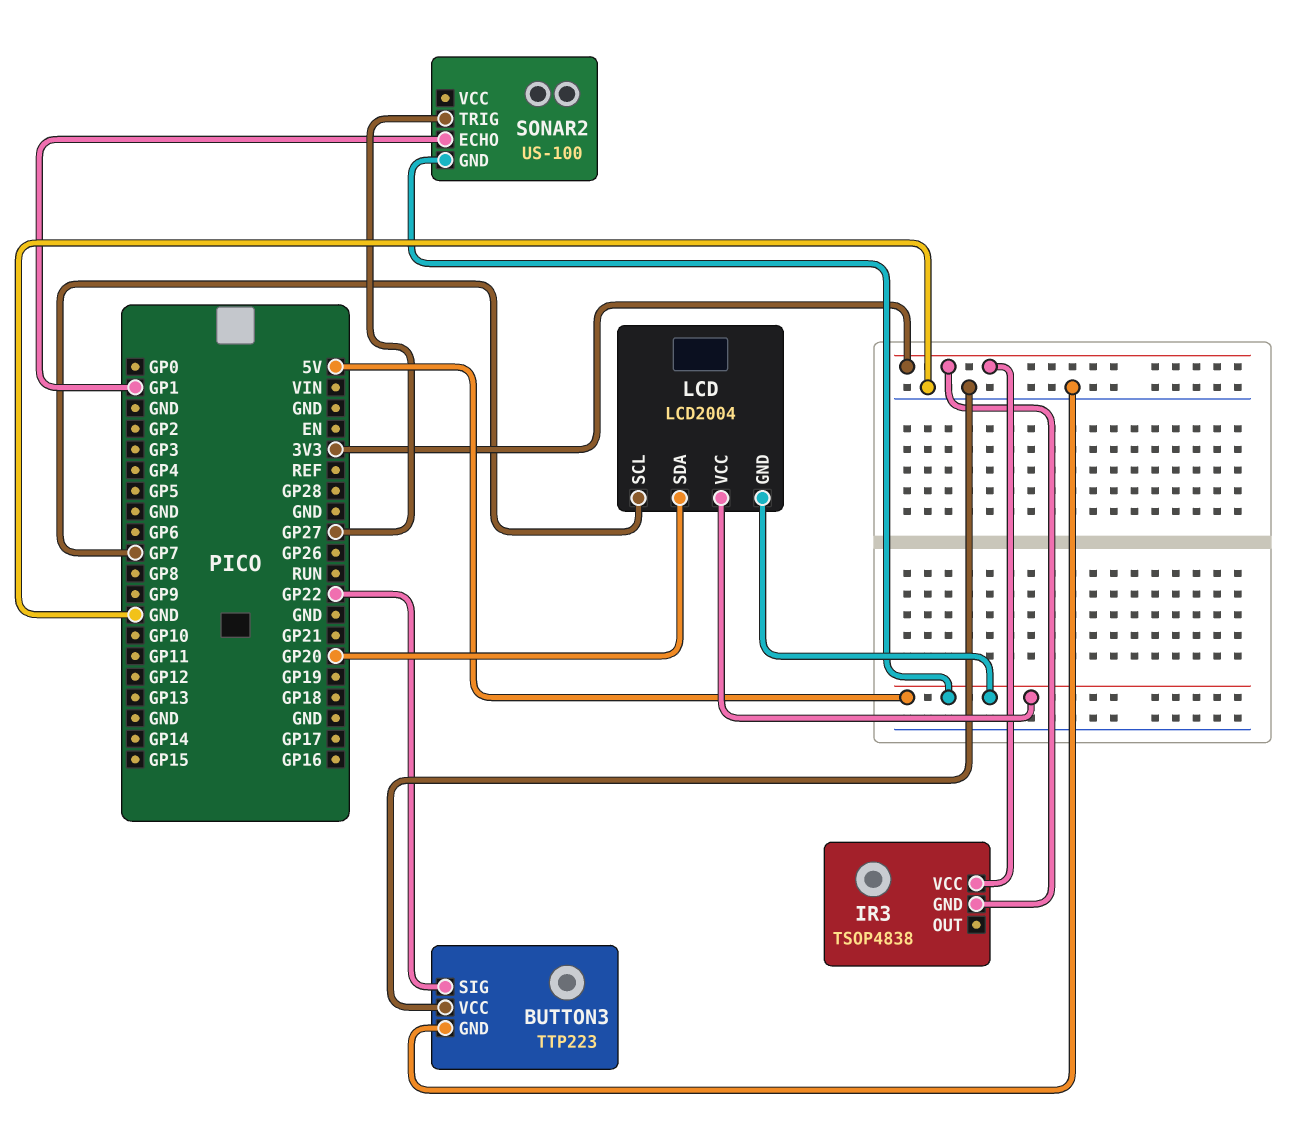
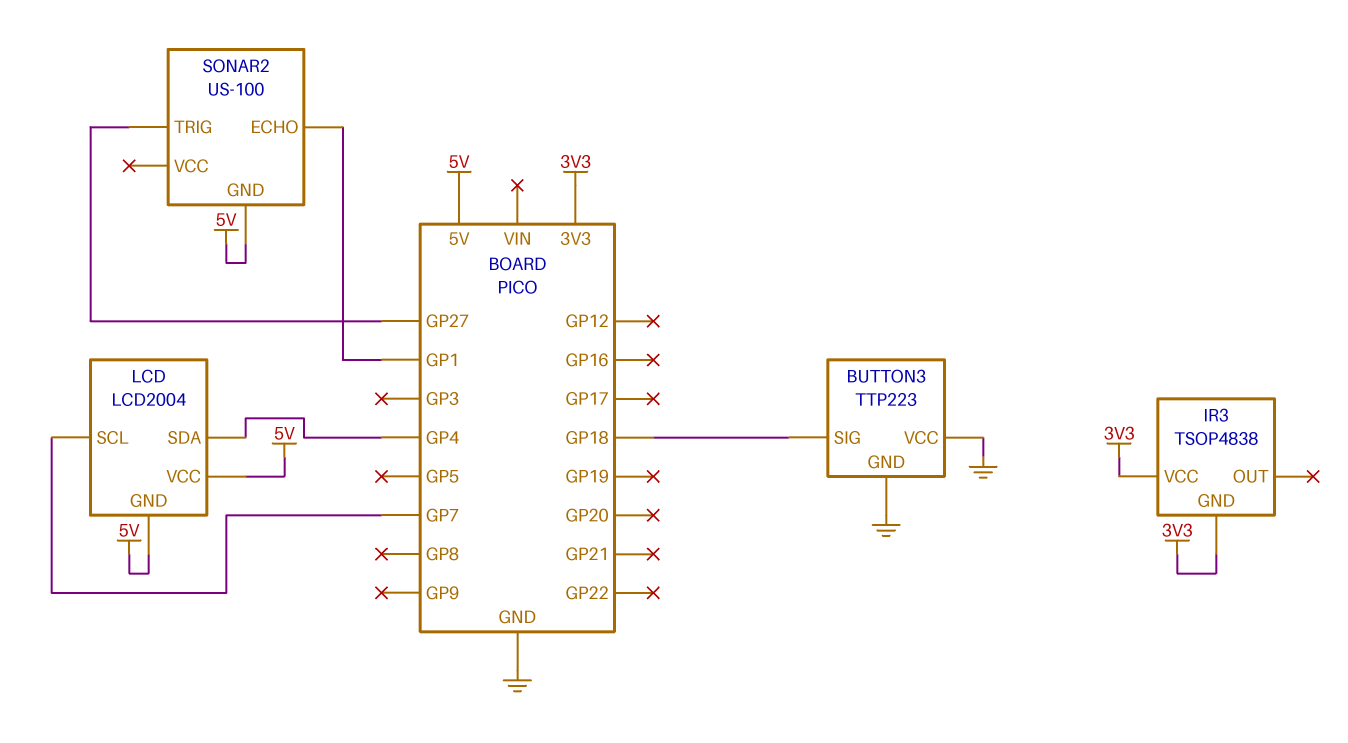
BUTTON3 pin SIG: GP22 -> GP18
LCD pin SDA: GP20 -> GP4

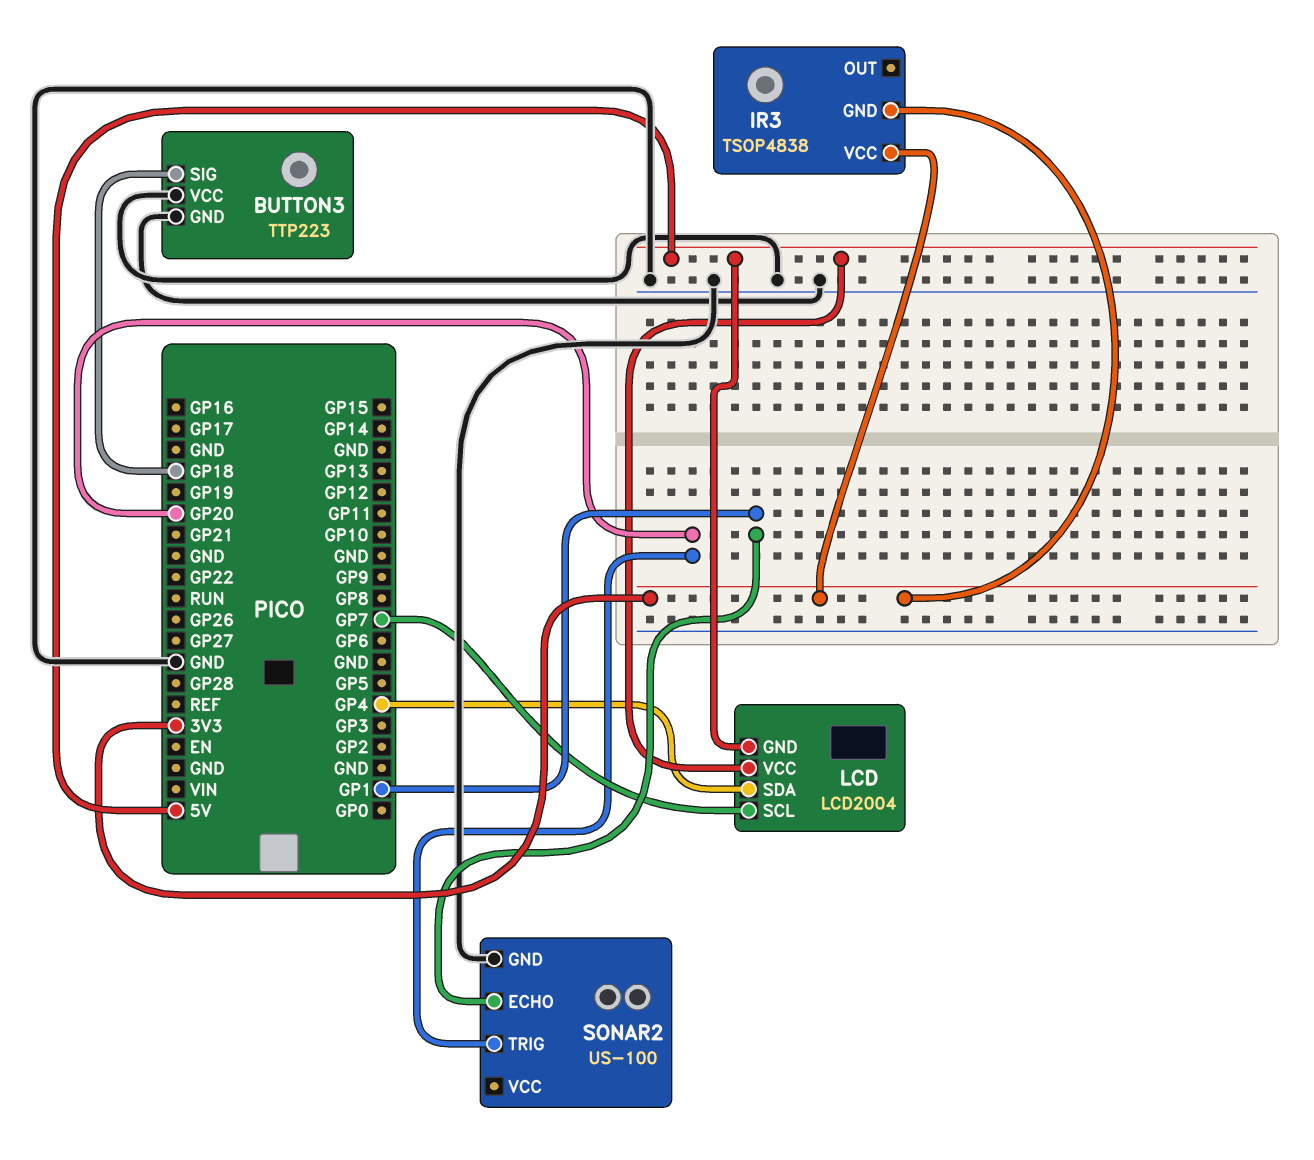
SONAR2 pin GND: 5V -> GND
SONAR2 pin TRIG: GP27 -> GP20

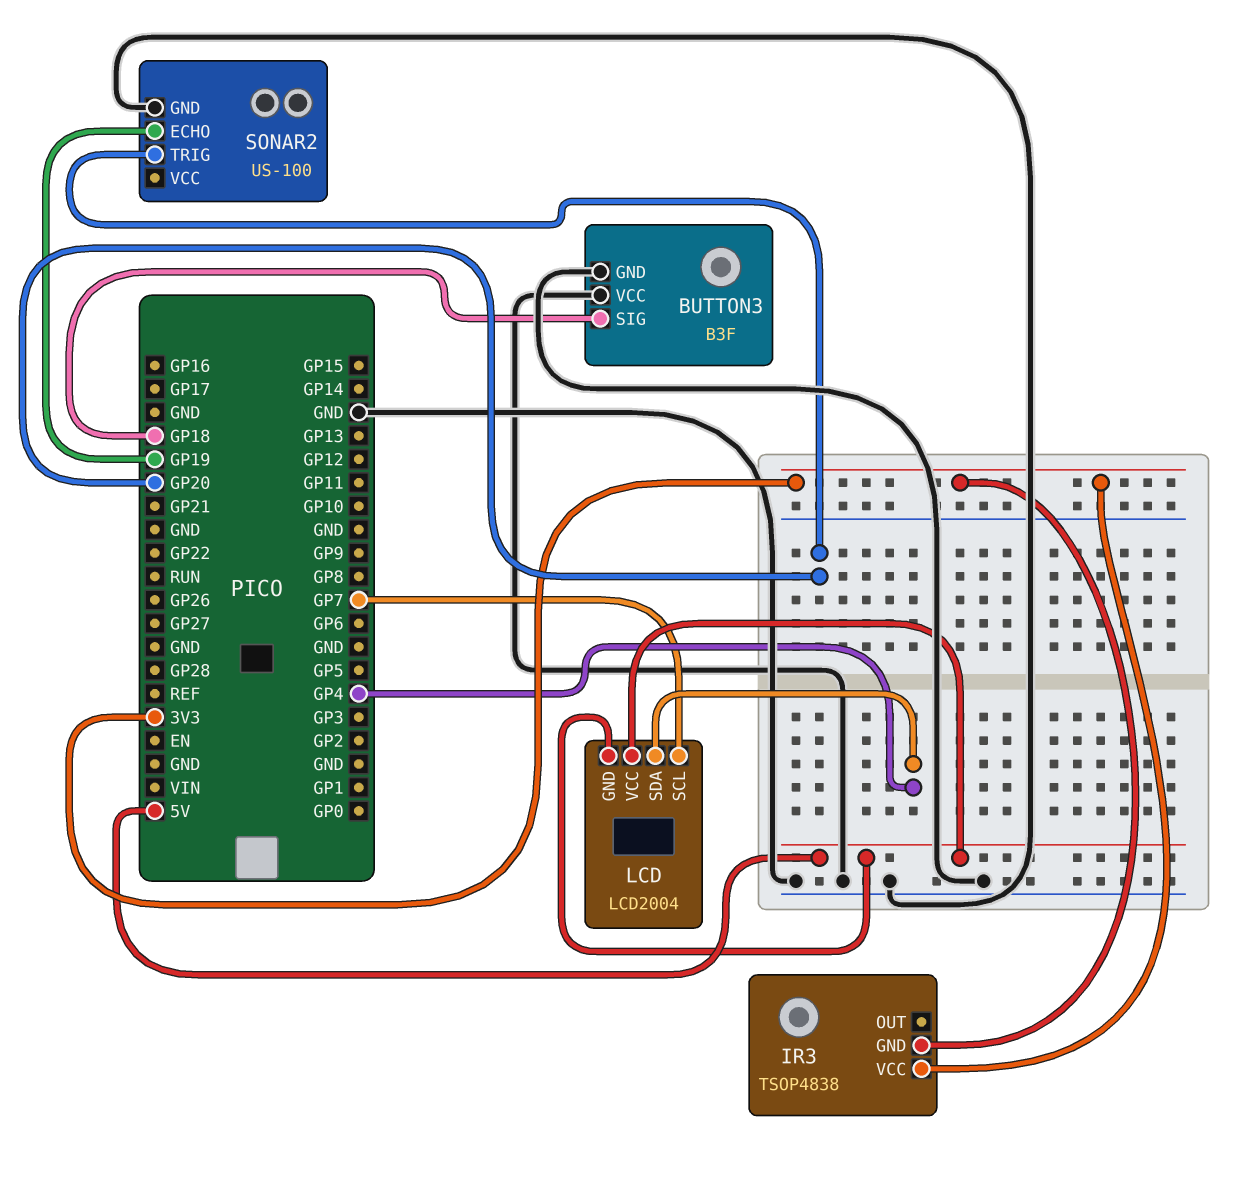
BUTTON3: TTP223 -> B3F
SONAR2 pin ECHO: GP1 -> GP19

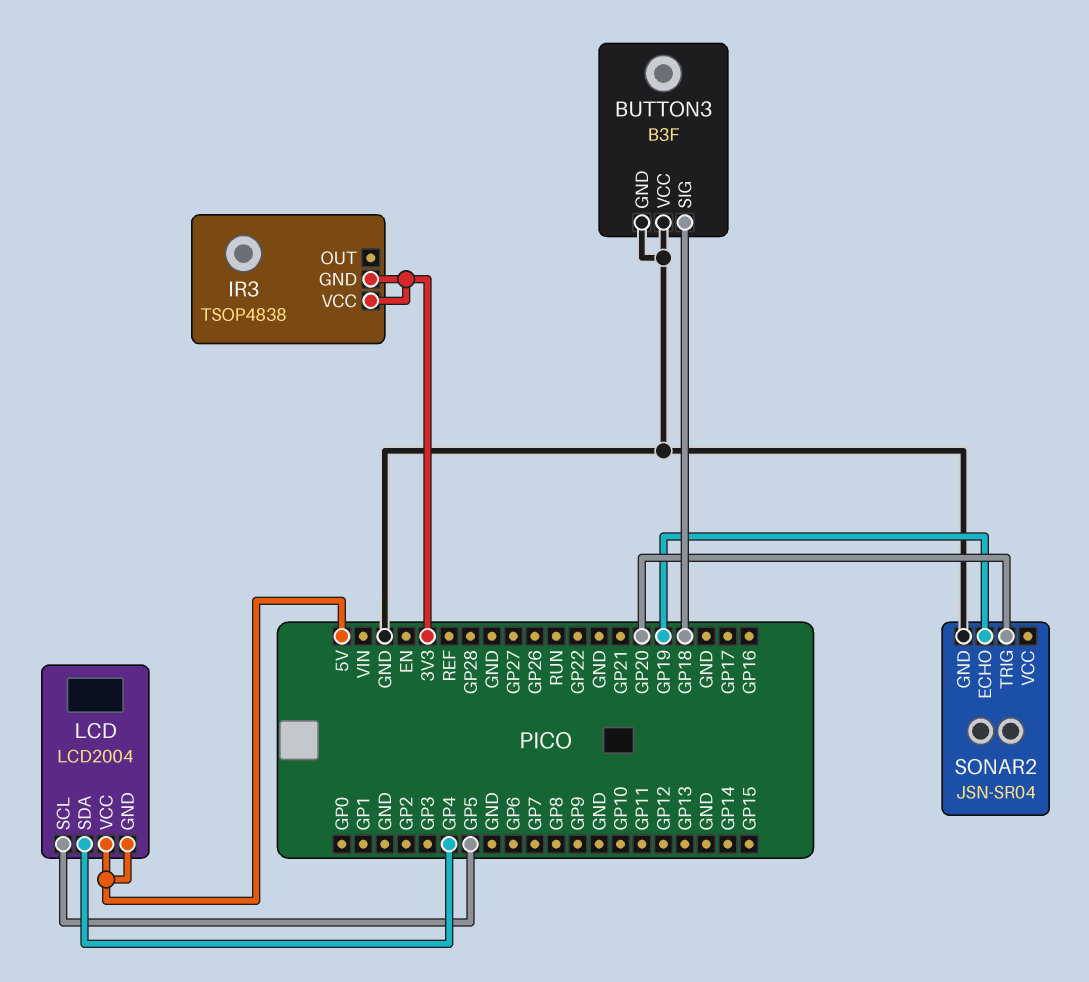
LCD pin SCL: GP7 -> GP5
SONAR2: US-100 -> JSN-SR04

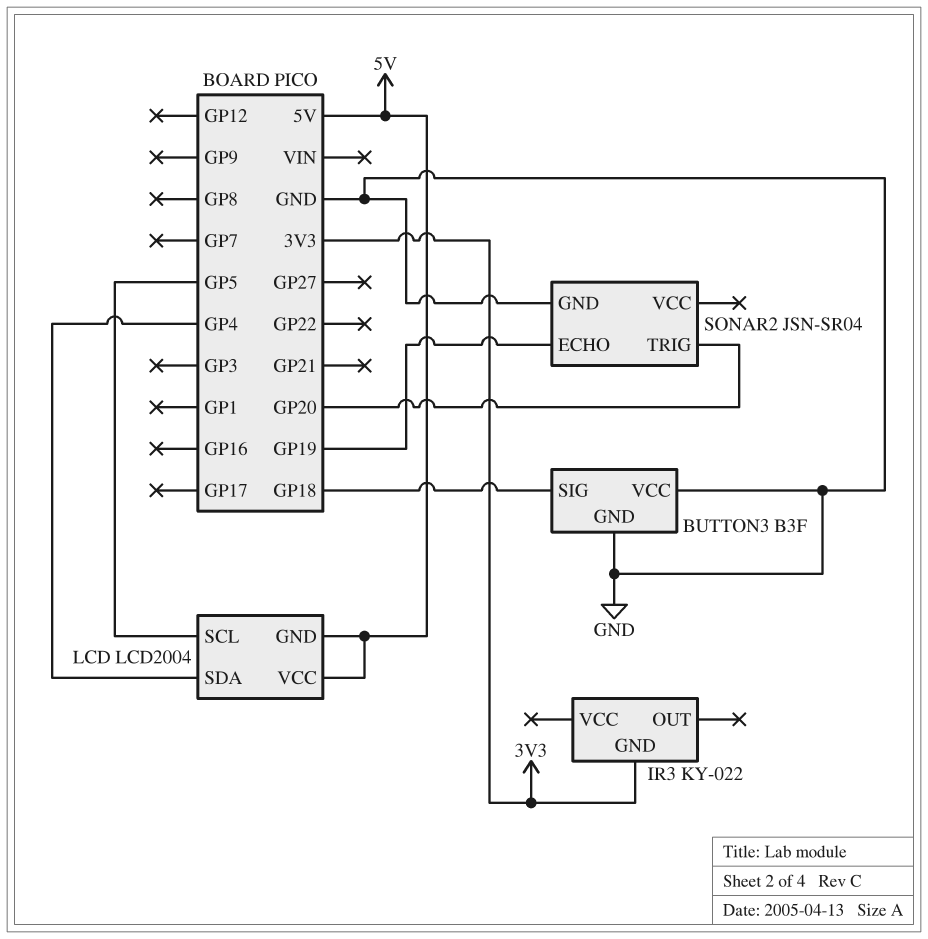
IR3: TSOP4838 -> KY-022
IR3 pin VCC: 3V3 -> none

